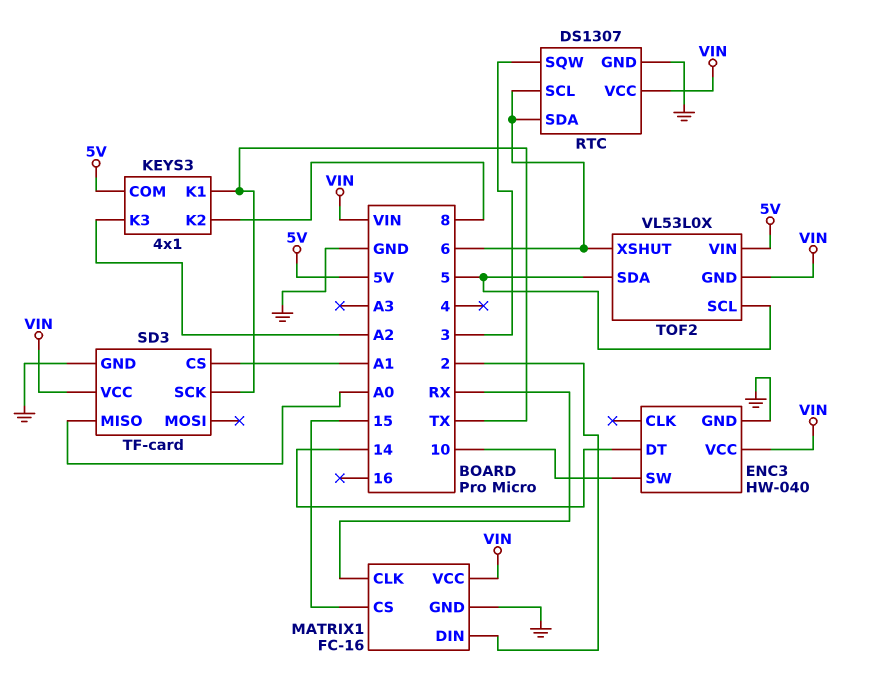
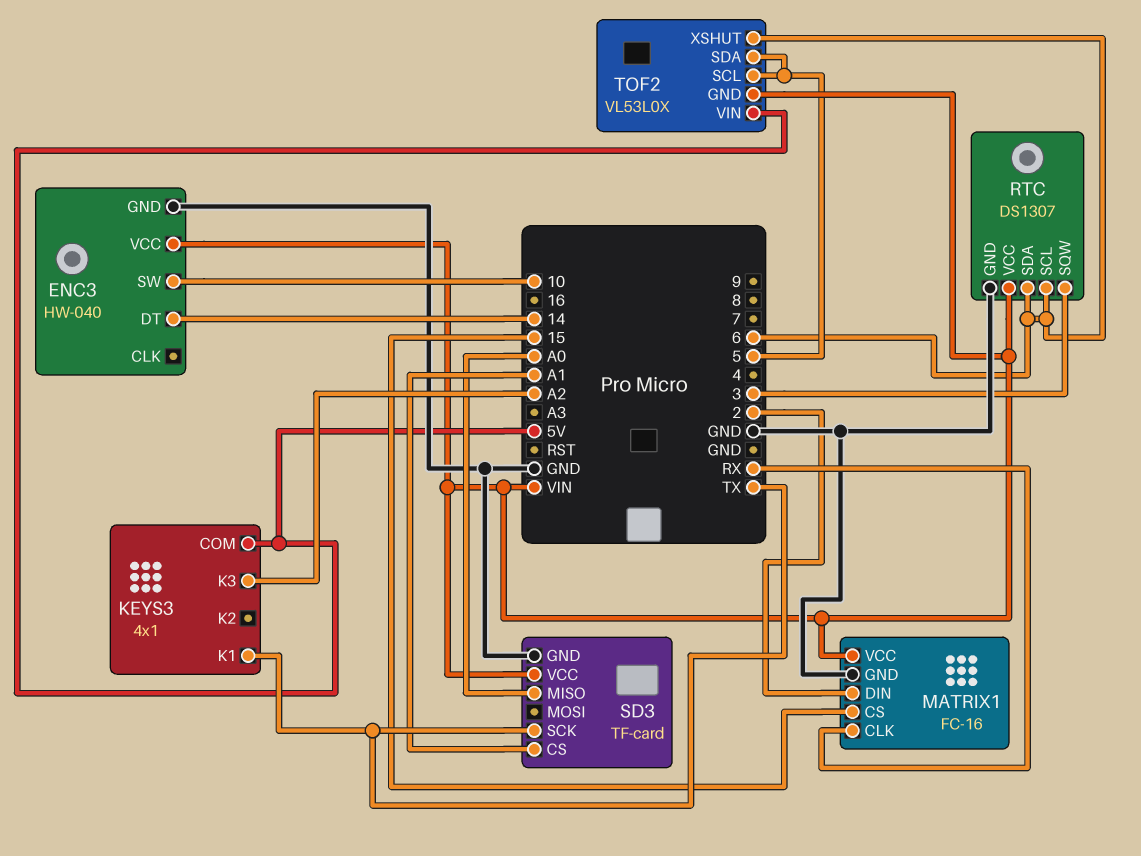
KEYS3 pin K2: 8 -> none

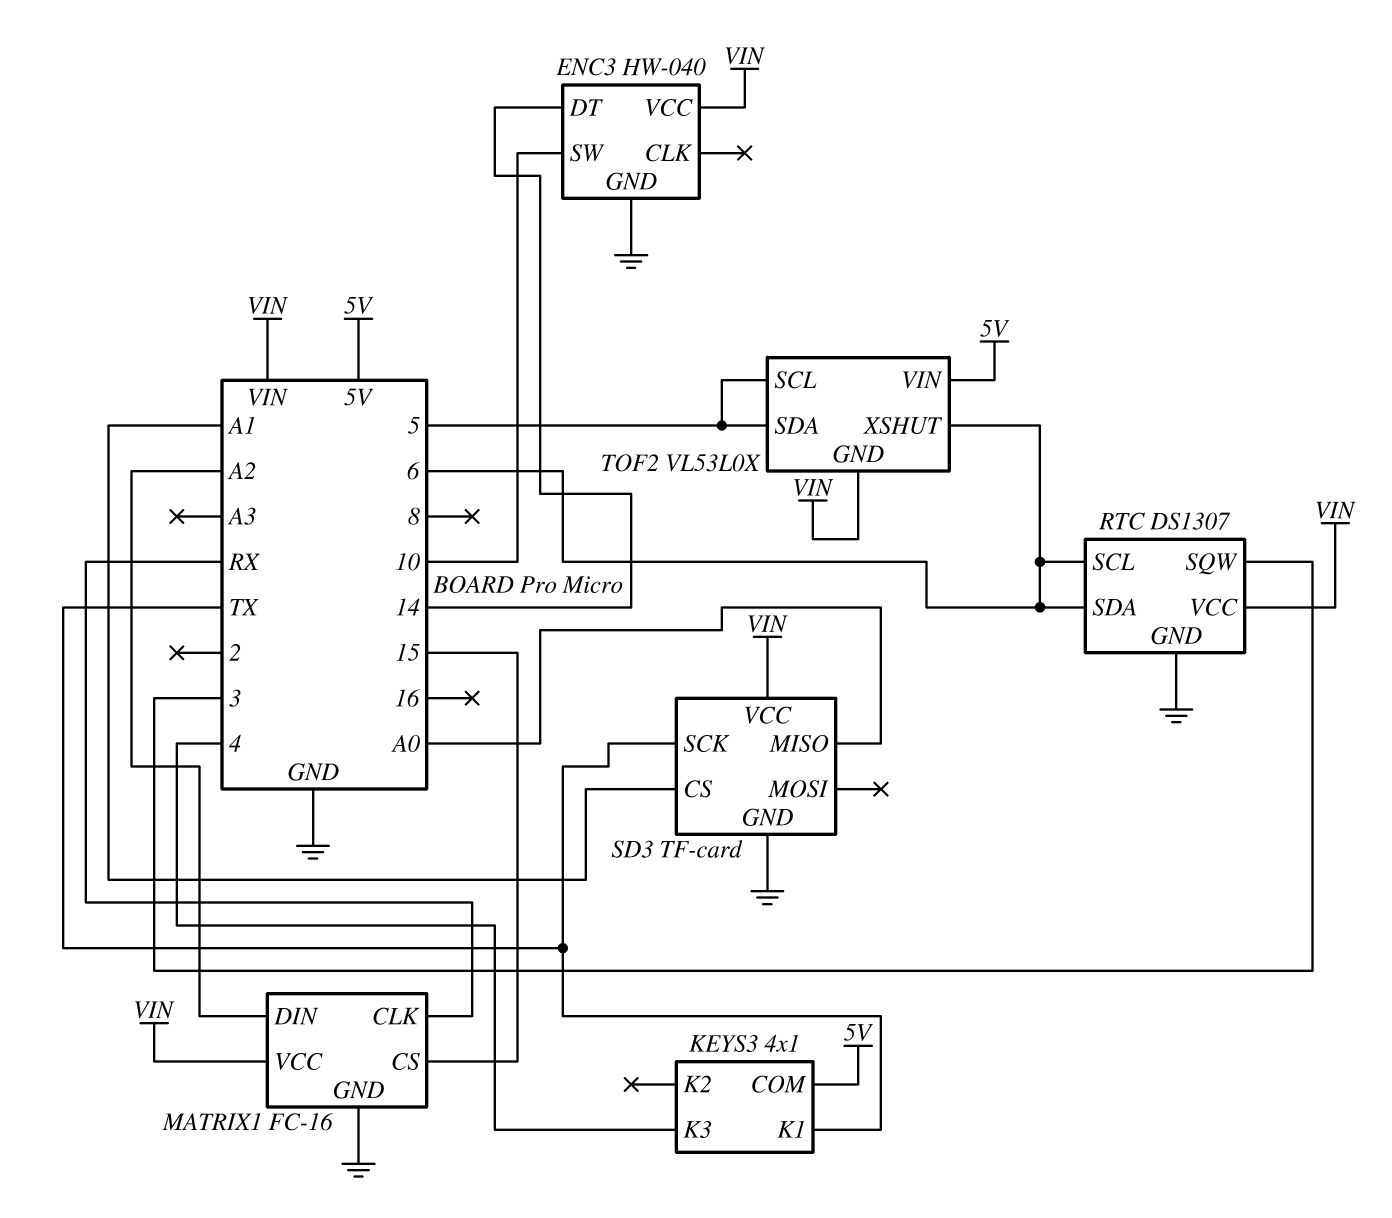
KEYS3 pin K3: A2 -> 4
MATRIX1 pin DIN: 2 -> A2

